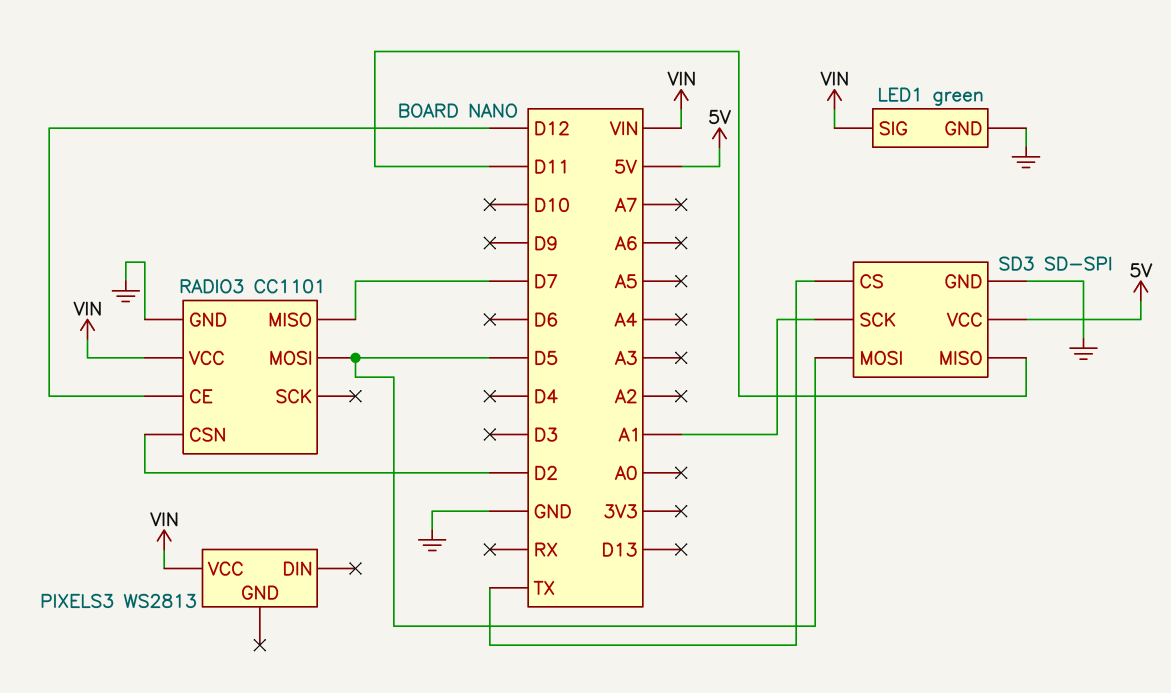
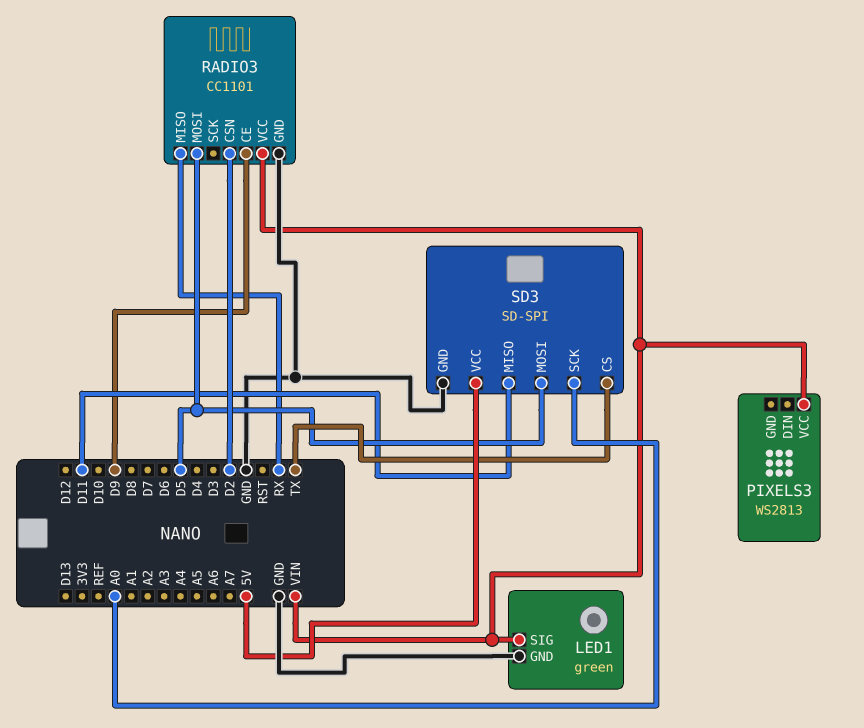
RADIO3 pin CE: D12 -> D9
RADIO3 pin MISO: D7 -> RX
SD3 pin SCK: A1 -> A0

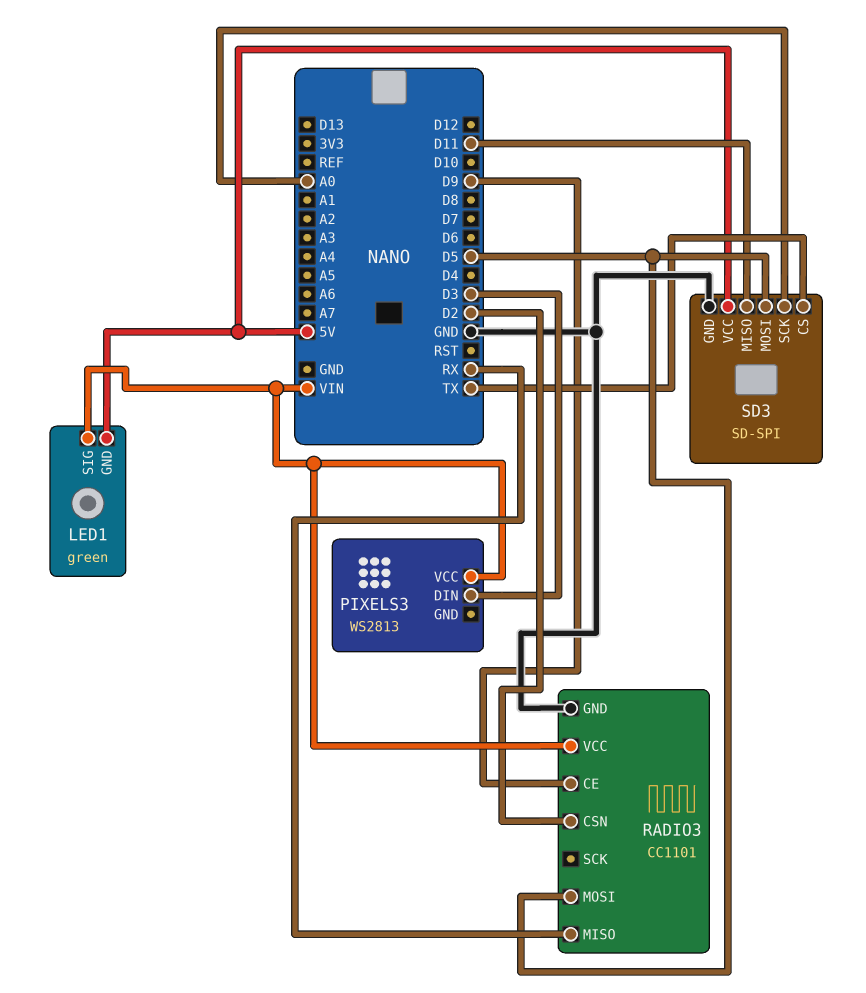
LED1 pin GND: GND -> 5V
PIXELS3 pin DIN: none -> D3

